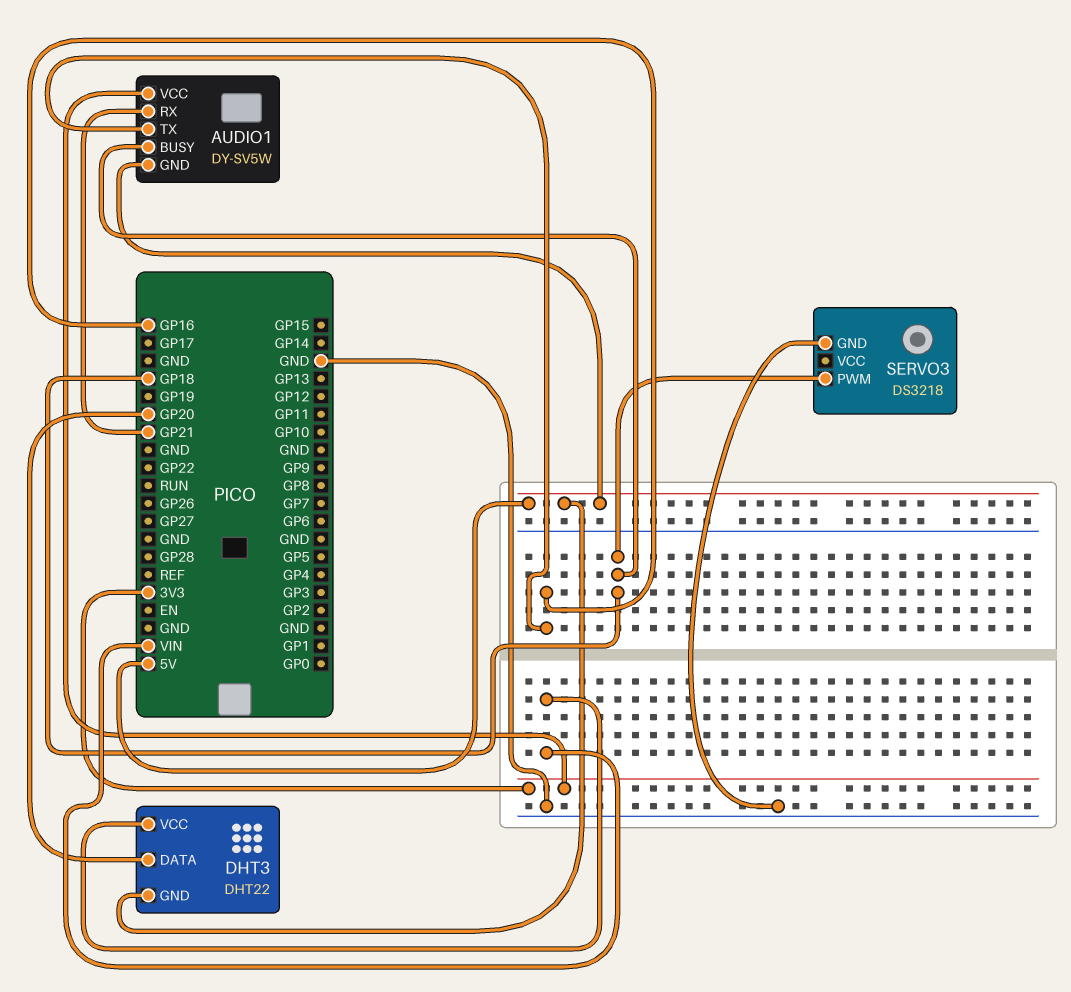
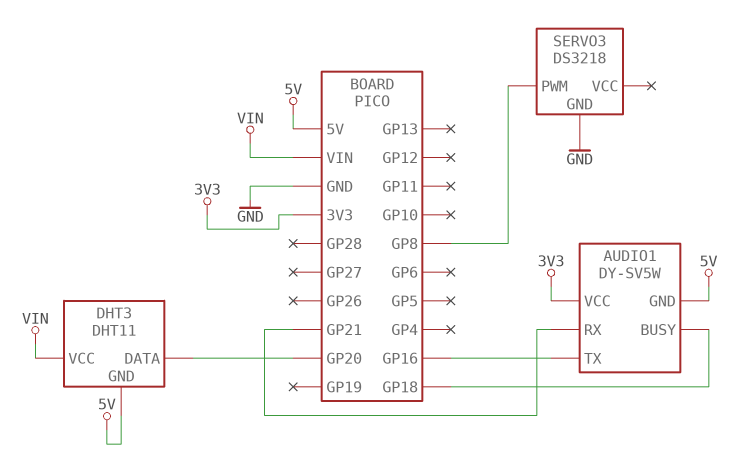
DHT3: DHT22 -> DHT11
SERVO3 pin PWM: GP18 -> GP8

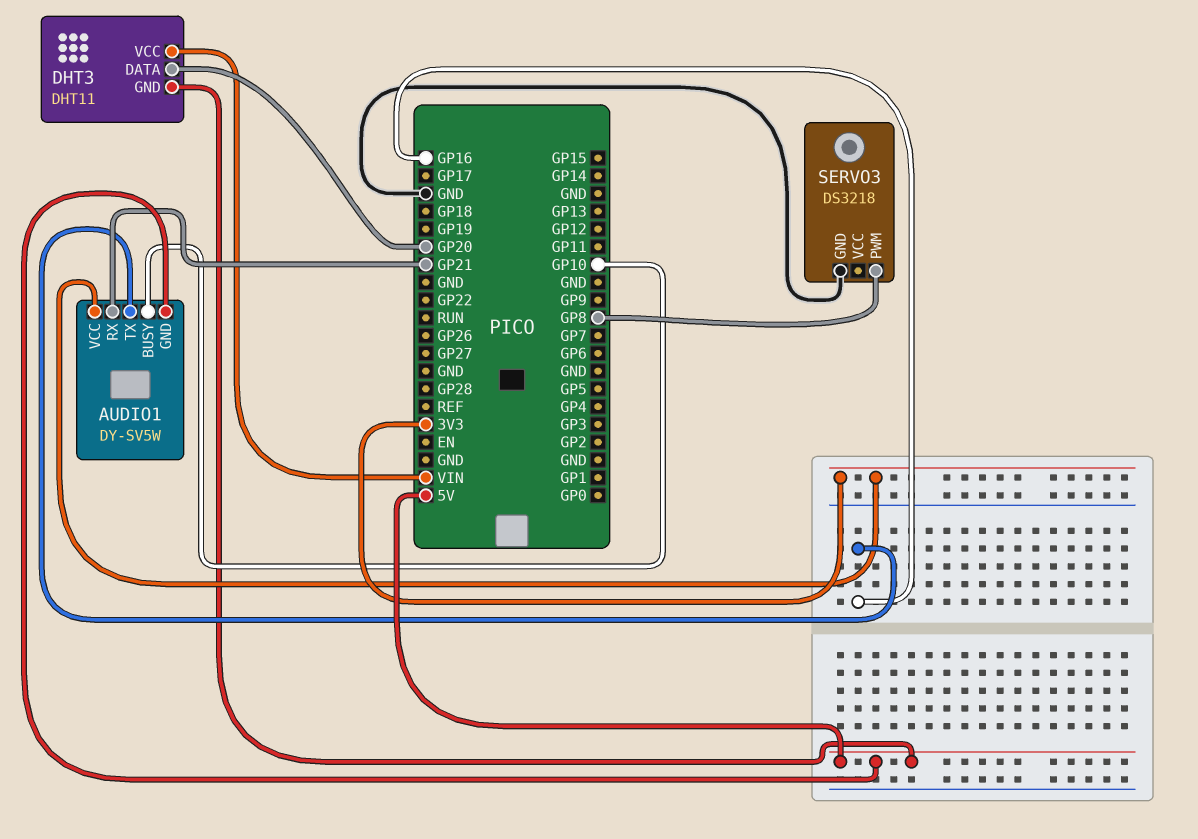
AUDIO1 pin BUSY: GP18 -> GP10

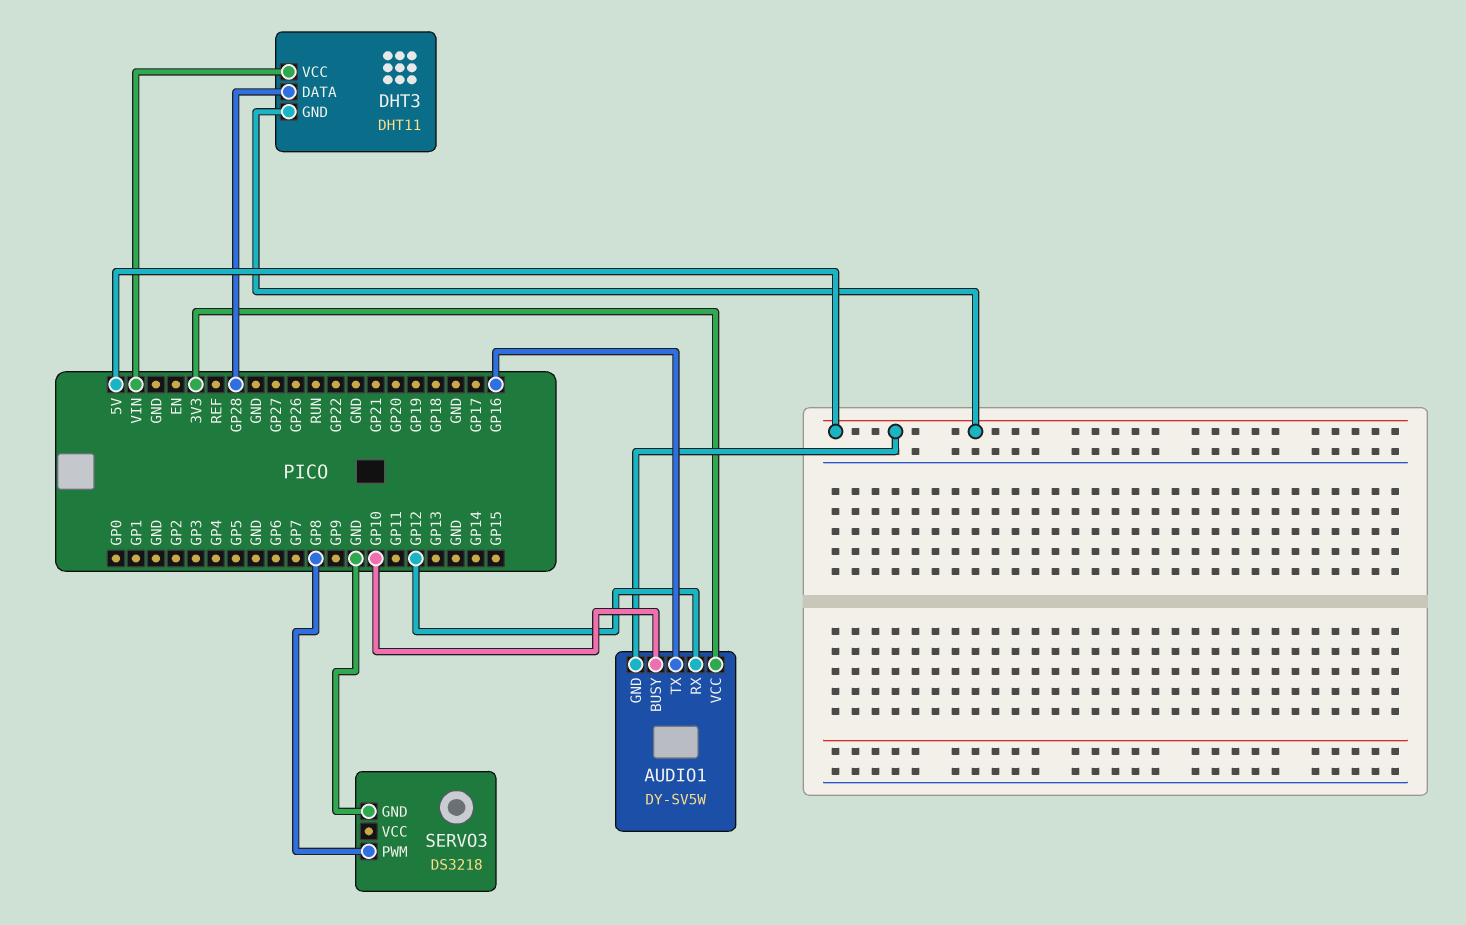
AUDIO1 pin RX: GP21 -> GP12
DHT3 pin DATA: GP20 -> GP28

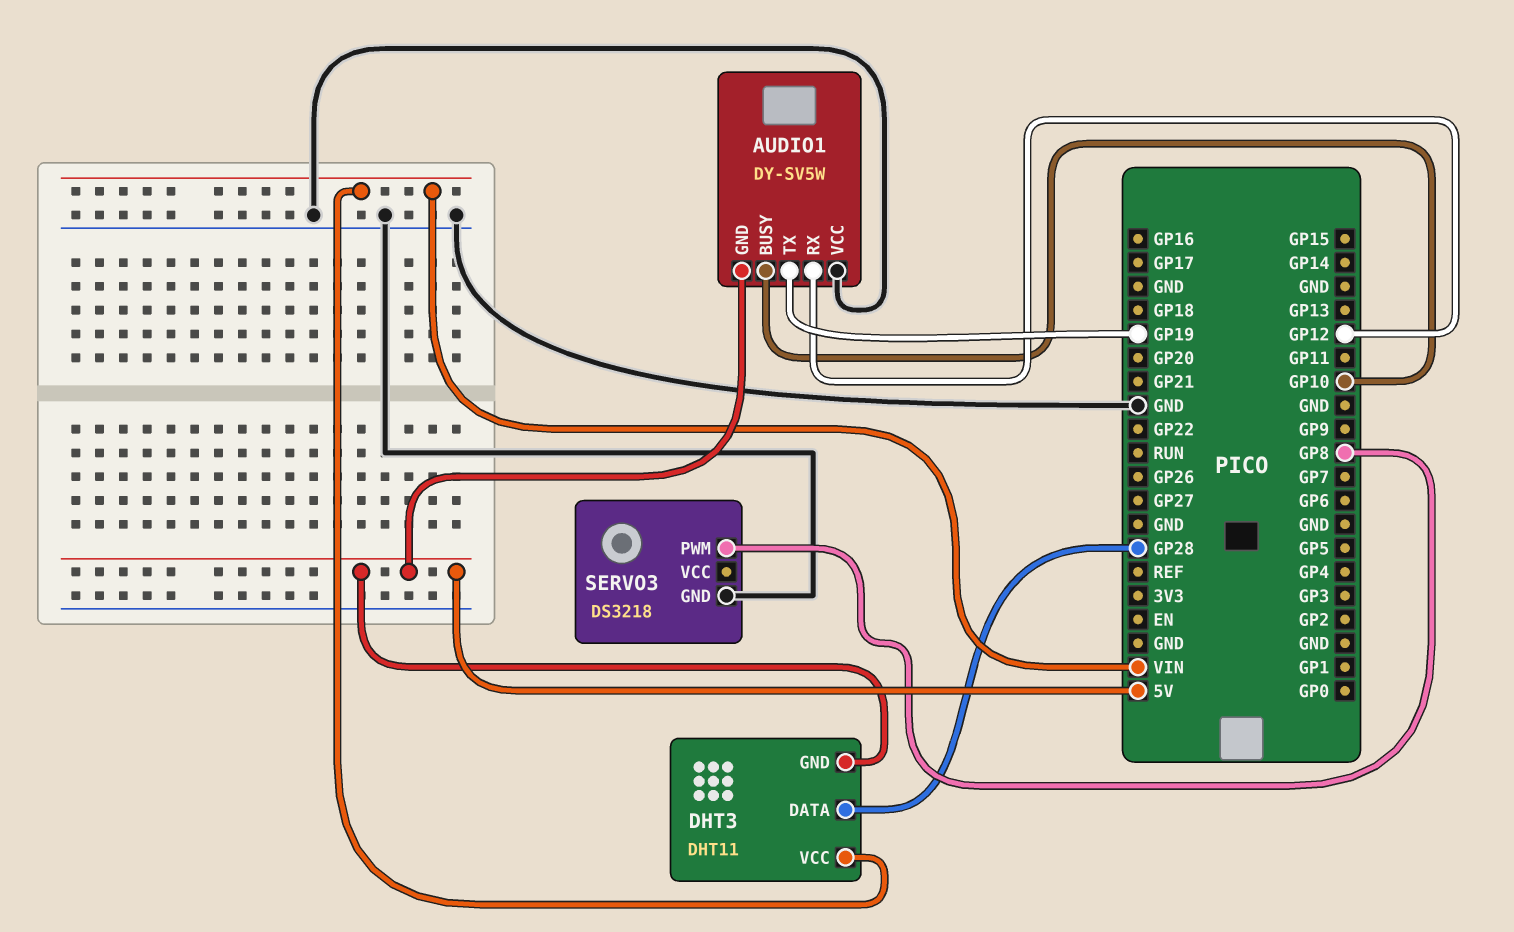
AUDIO1 pin TX: GP16 -> GP19
AUDIO1 pin VCC: 3V3 -> GND

